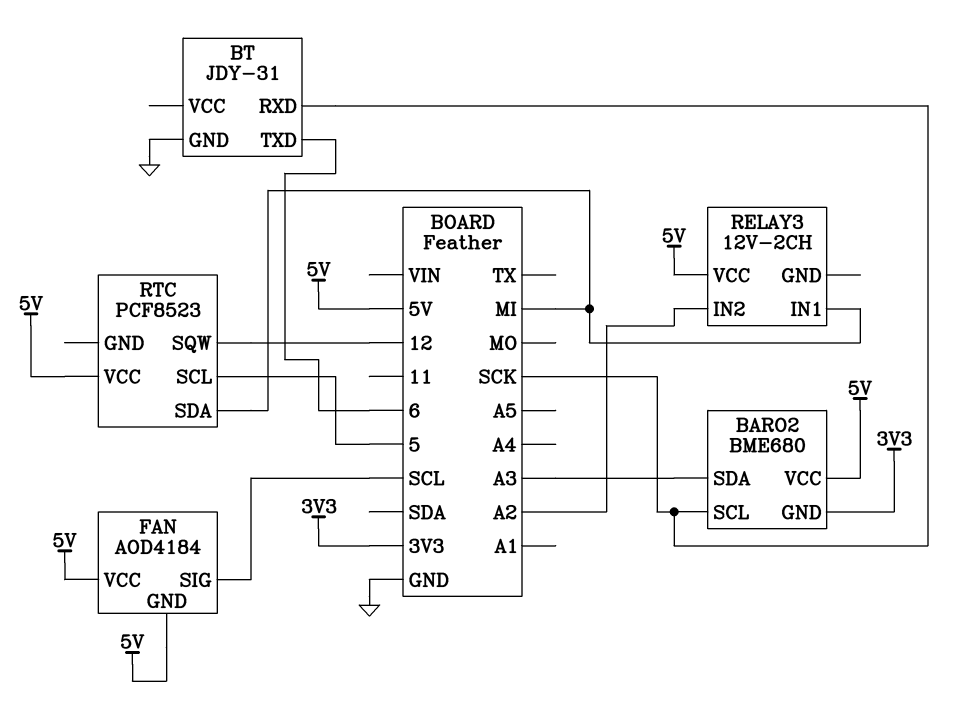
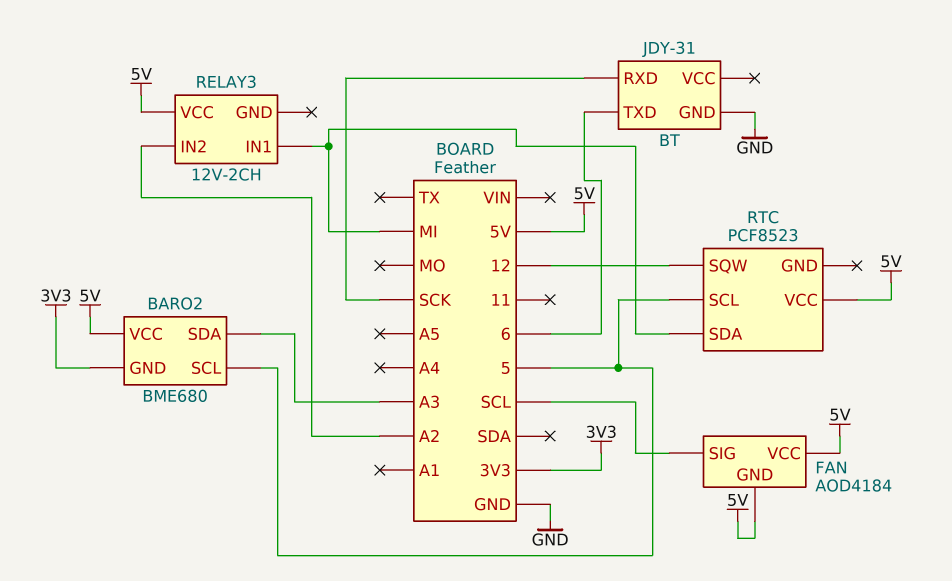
BARO2 pin SCL: SCK -> 5

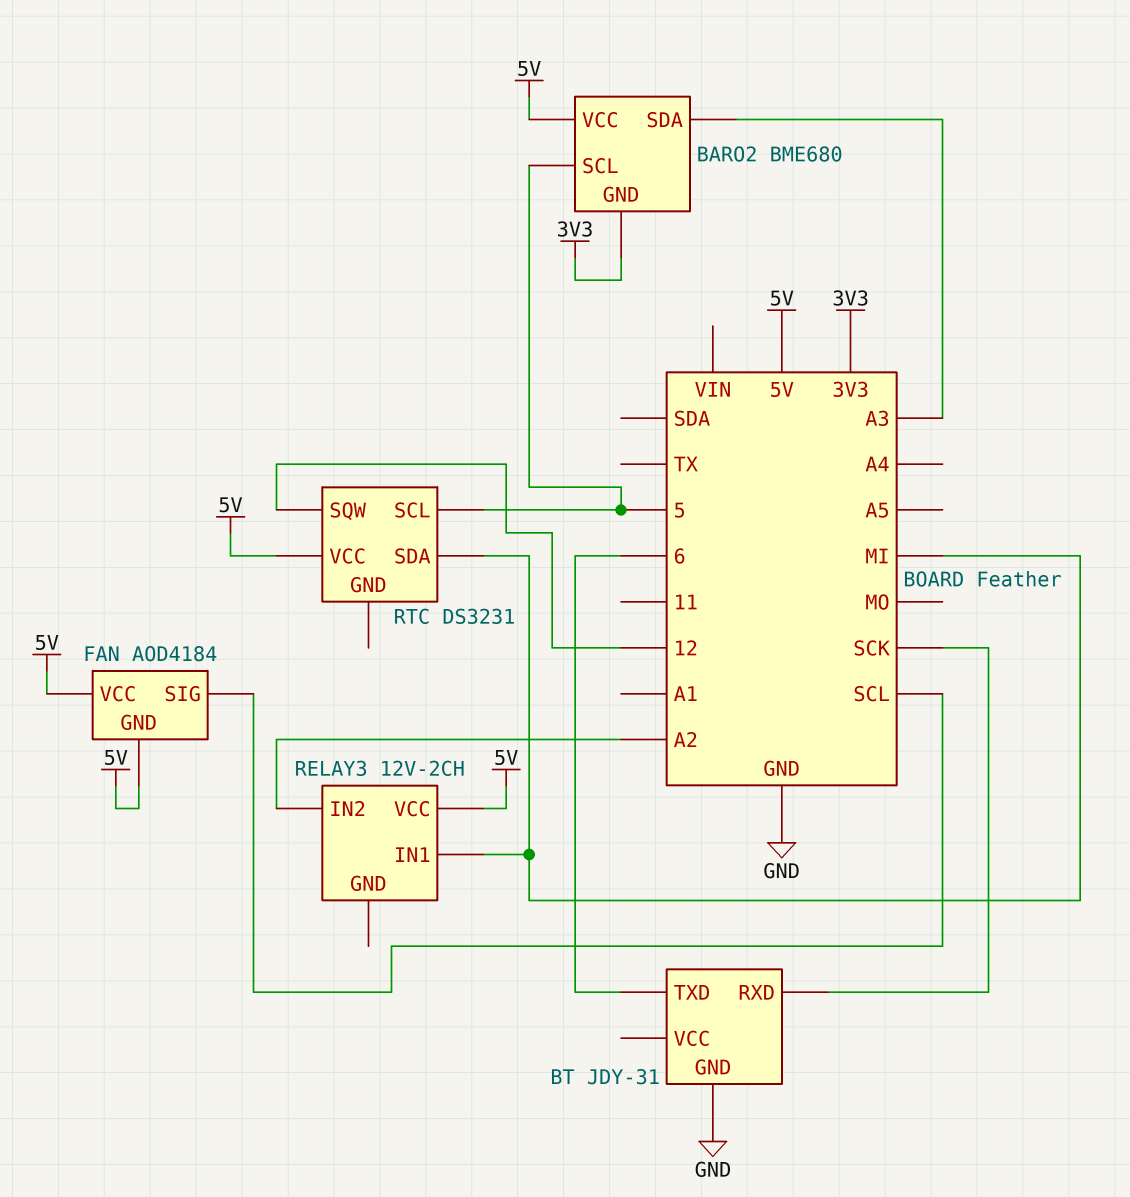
RTC: PCF8523 -> DS3231

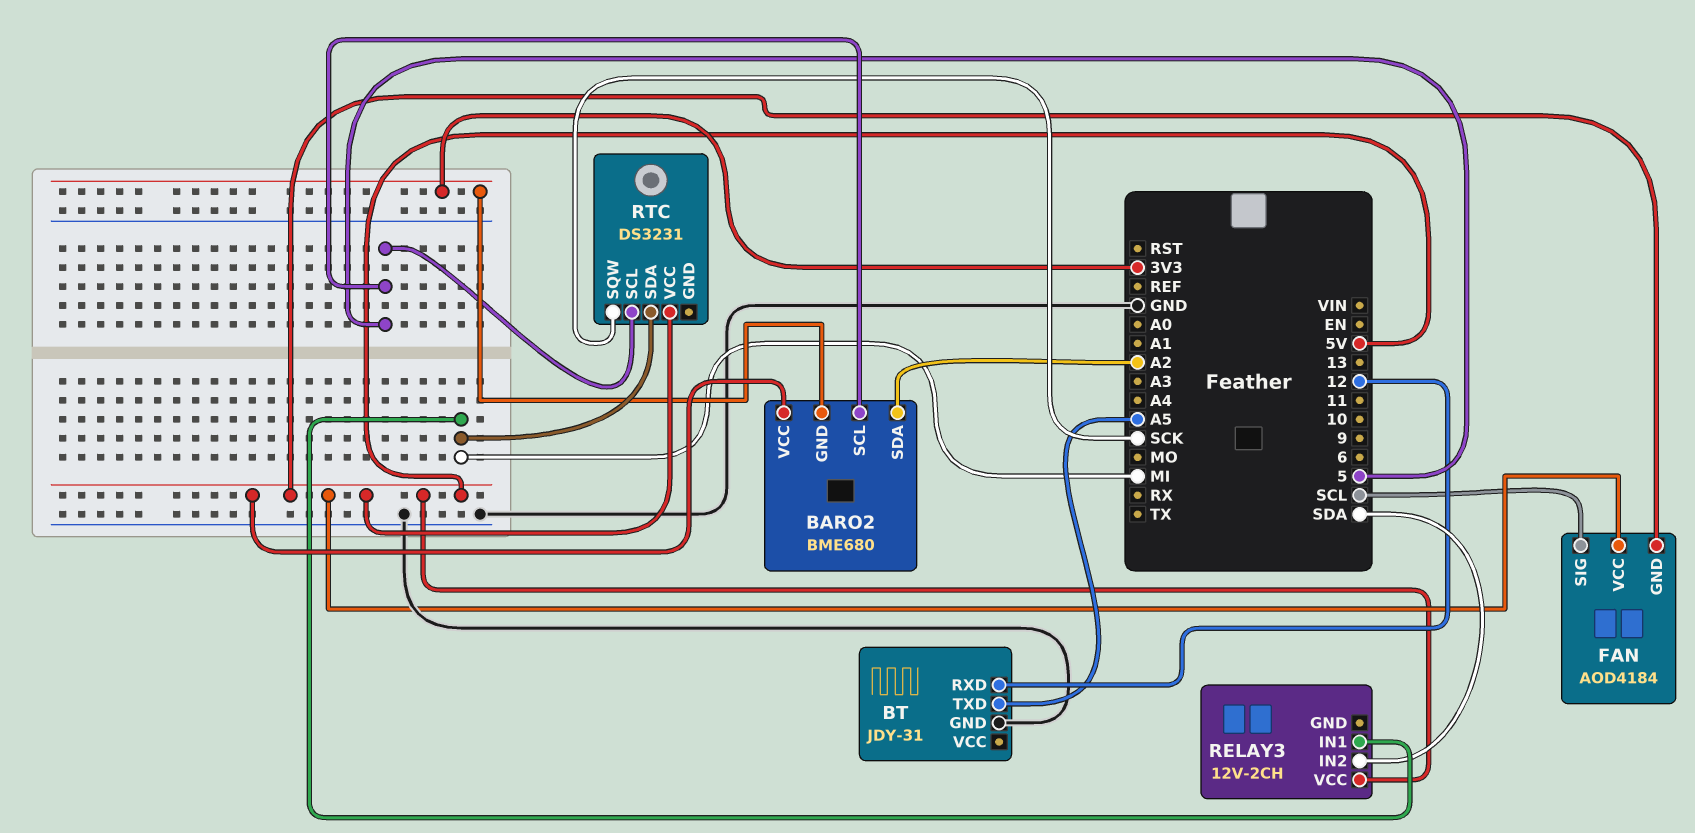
BARO2 pin SDA: A3 -> A2
BT pin RXD: SCK -> 12
BT pin TXD: 6 -> A5
RELAY3 pin IN2: A2 -> SDA
RTC pin SQW: 12 -> SCK

